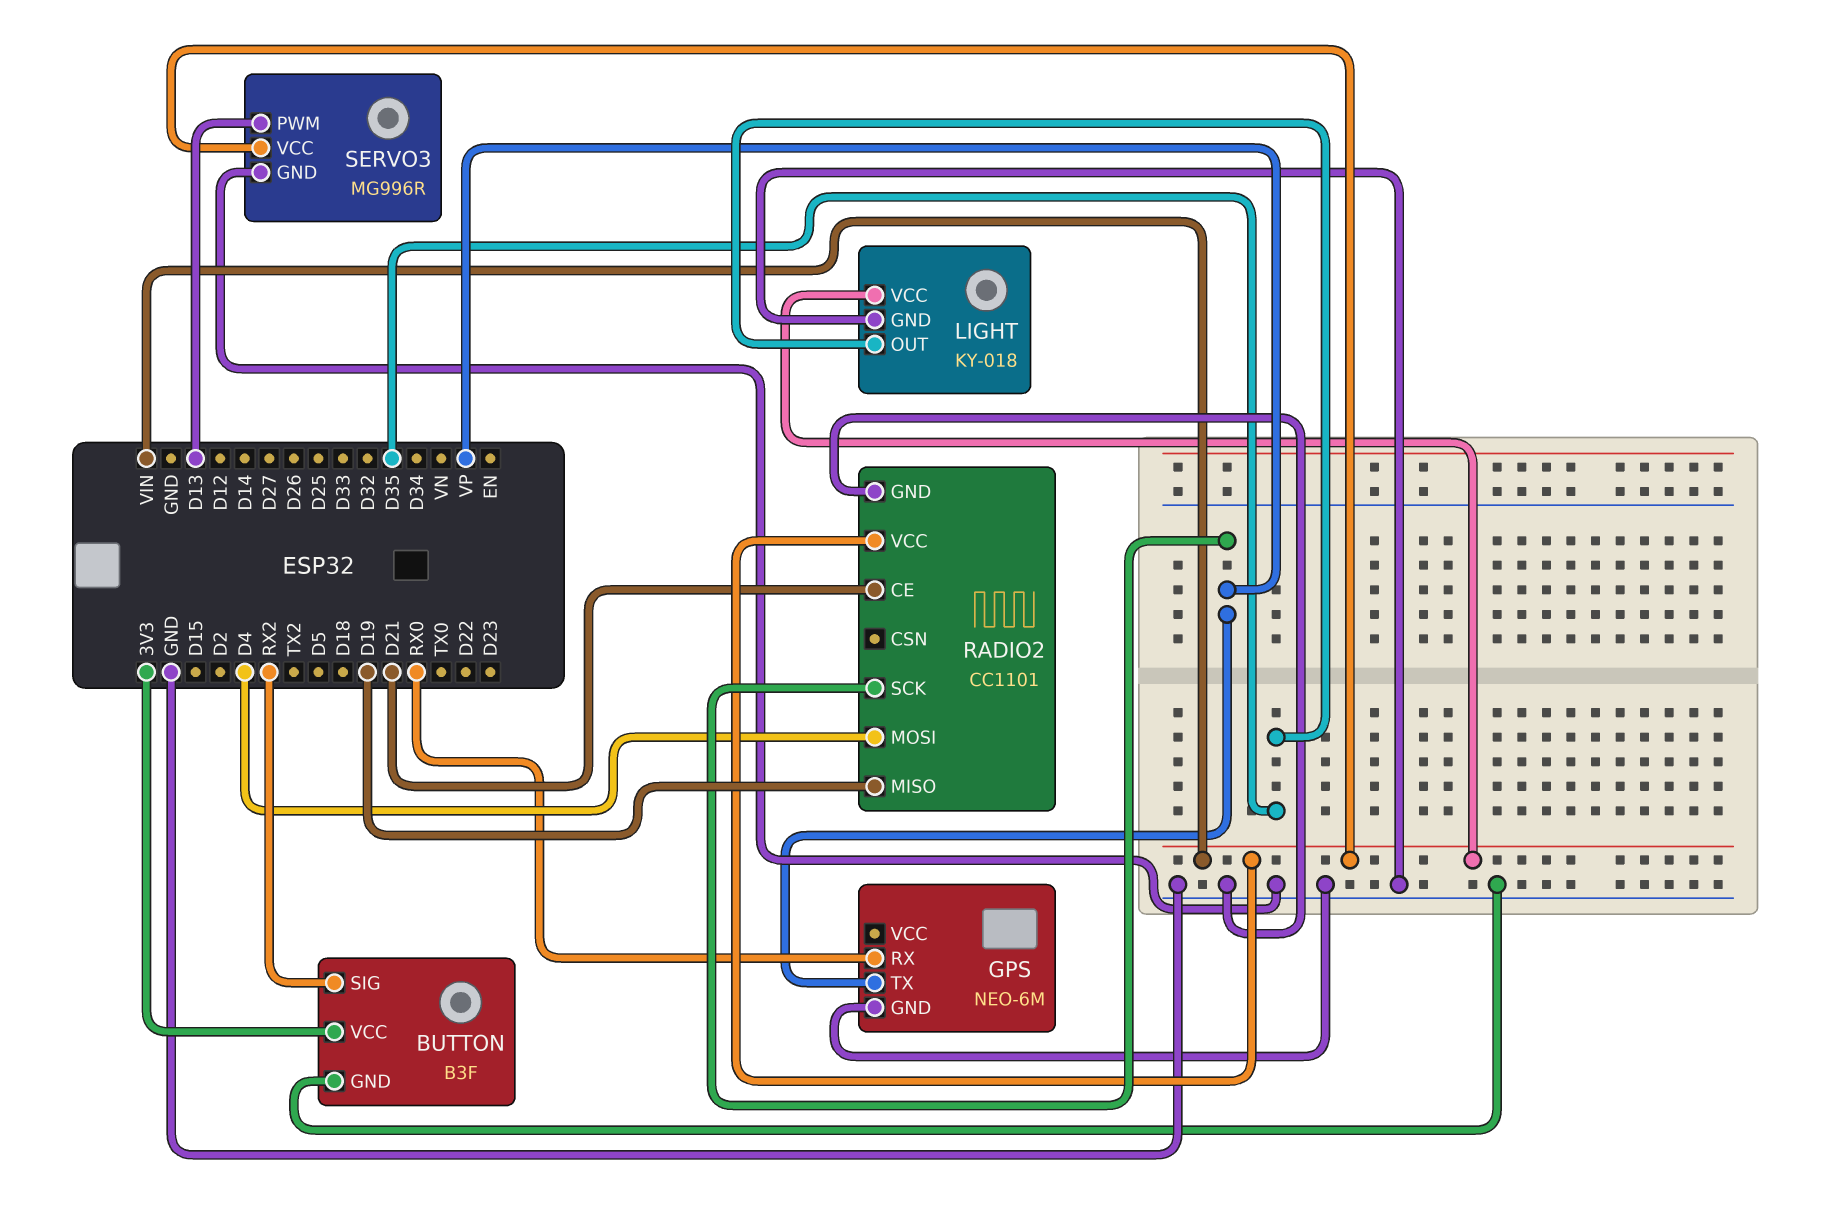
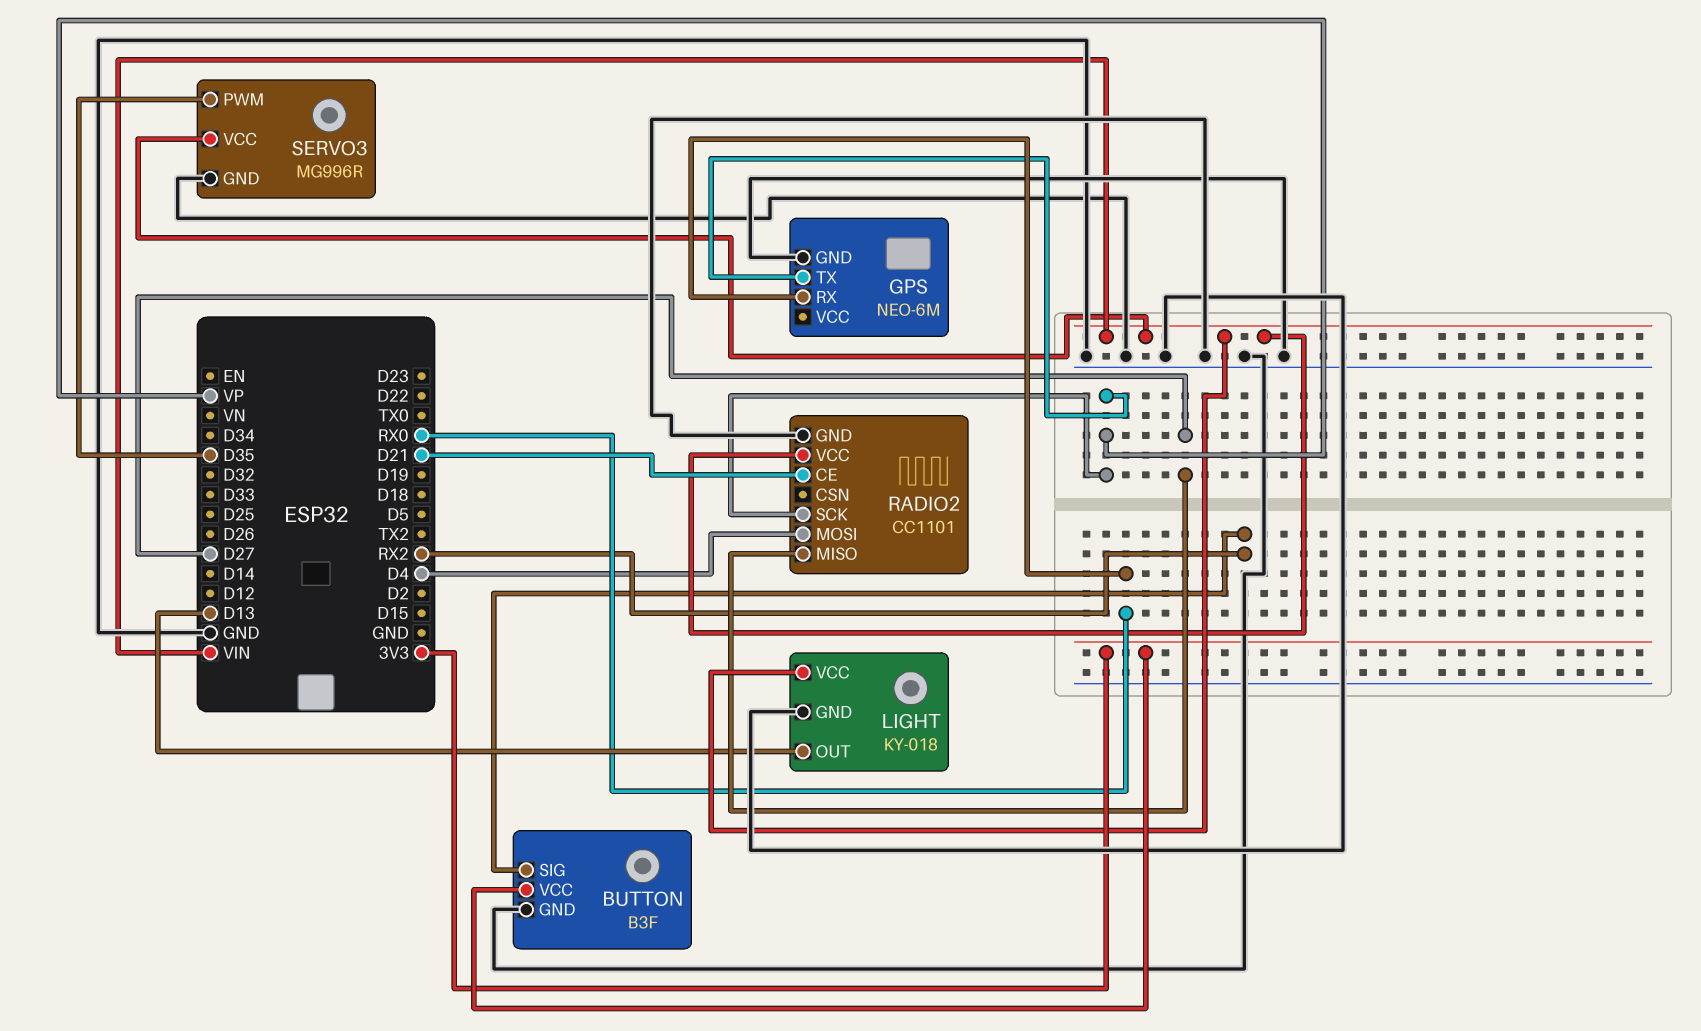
LIGHT pin OUT: D35 -> D13
RADIO2 pin MISO: D19 -> D27
SERVO3 pin PWM: D13 -> D35

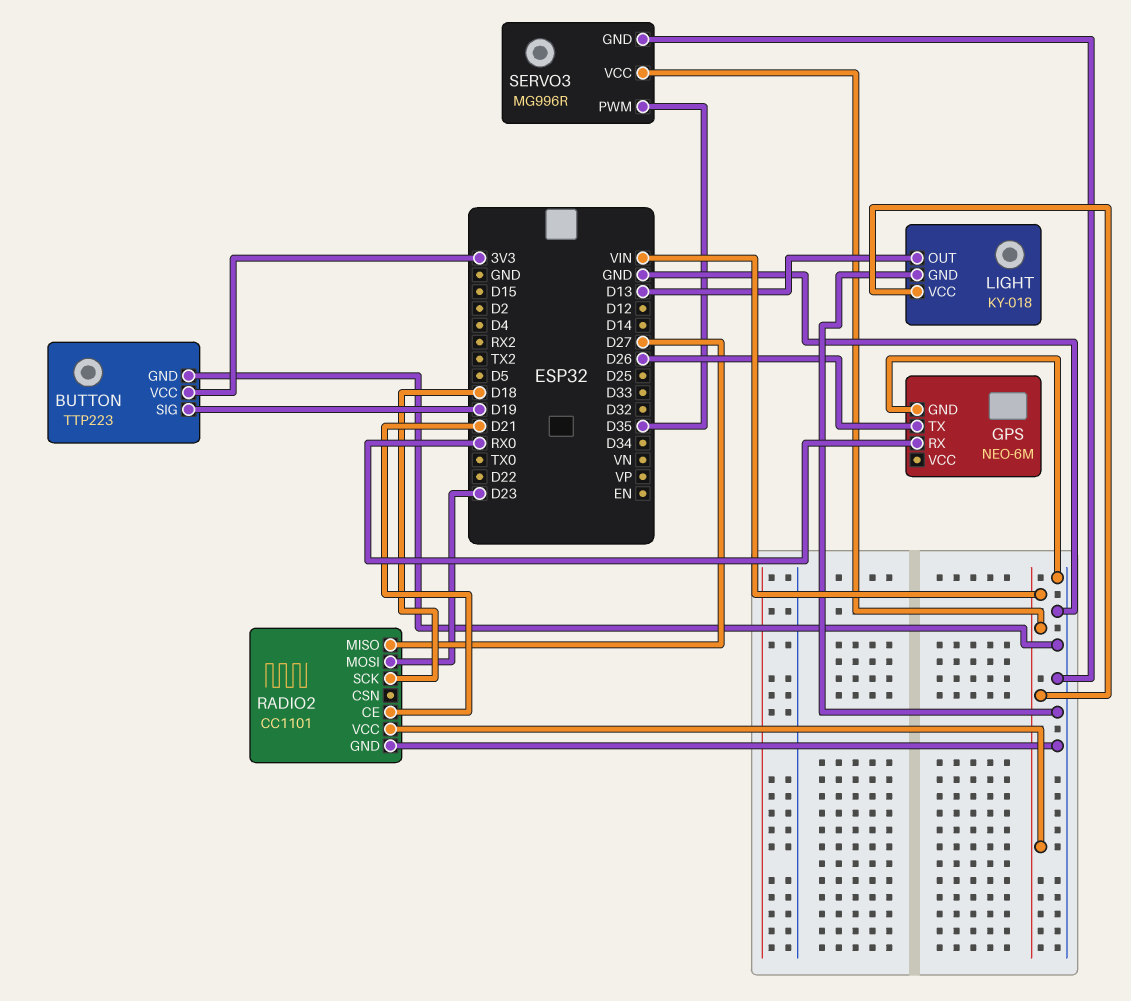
BUTTON: B3F -> TTP223
BUTTON pin SIG: RX2 -> D19
GPS pin TX: VP -> D26
RADIO2 pin MOSI: D4 -> D23
RADIO2 pin SCK: VP -> D18

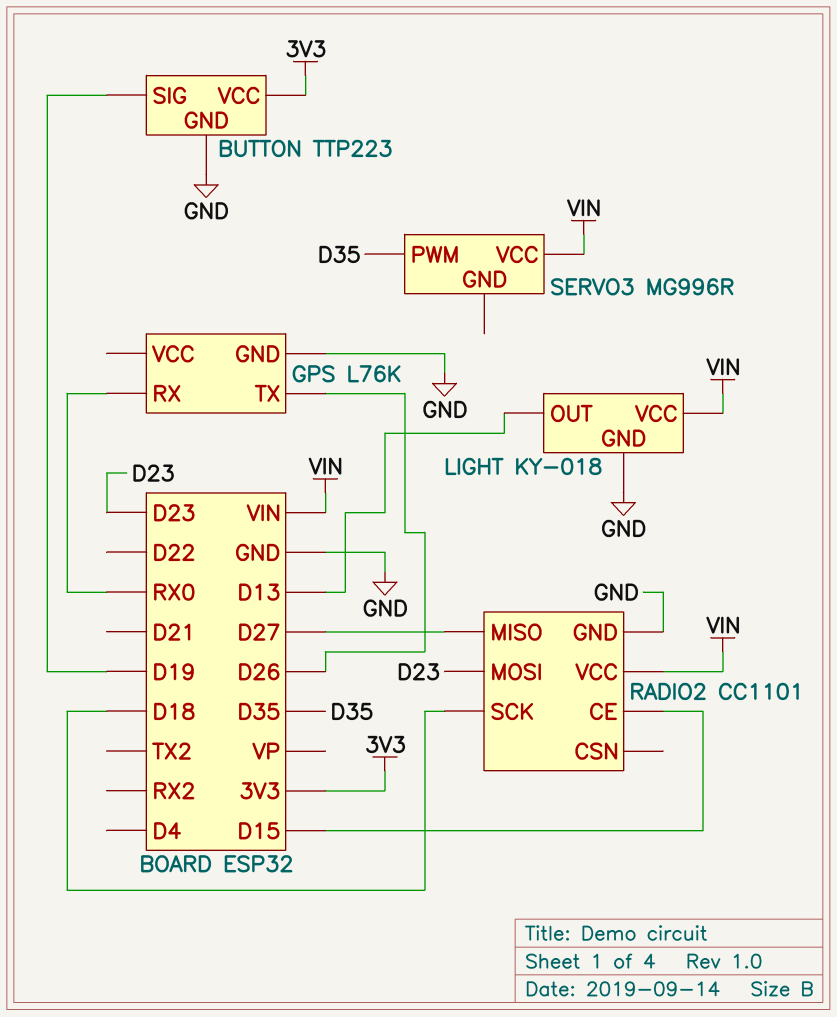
GPS: NEO-6M -> L76K
RADIO2 pin CE: D21 -> D15
SERVO3 pin GND: GND -> none

